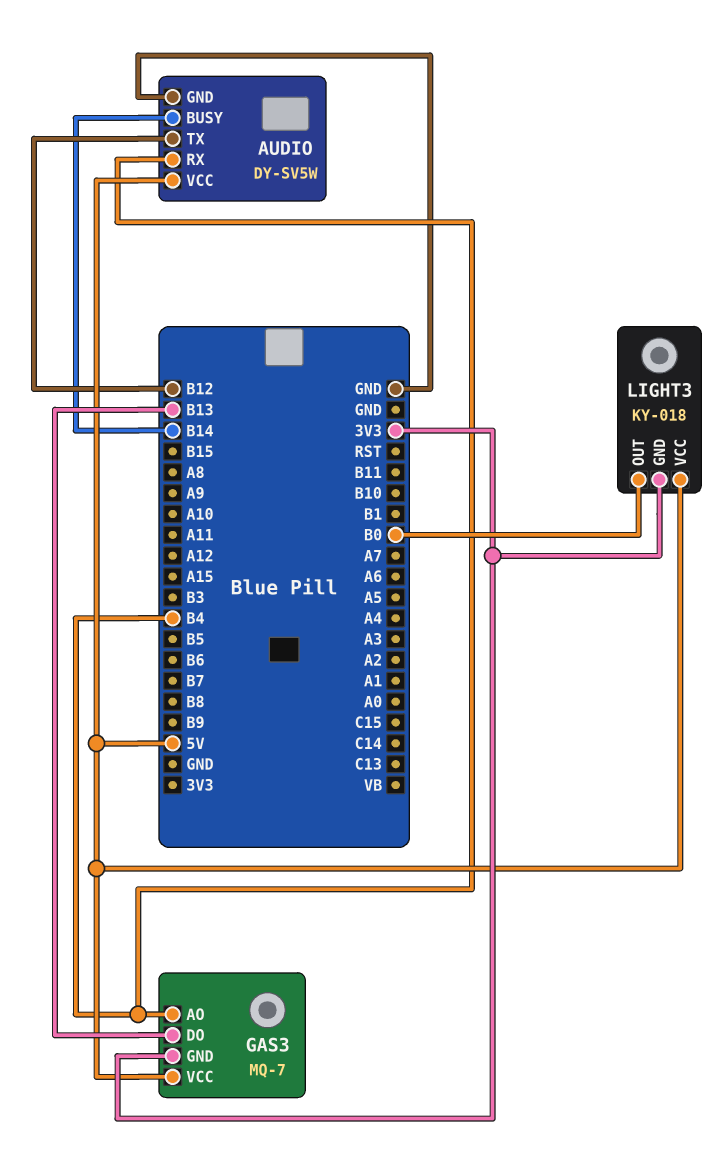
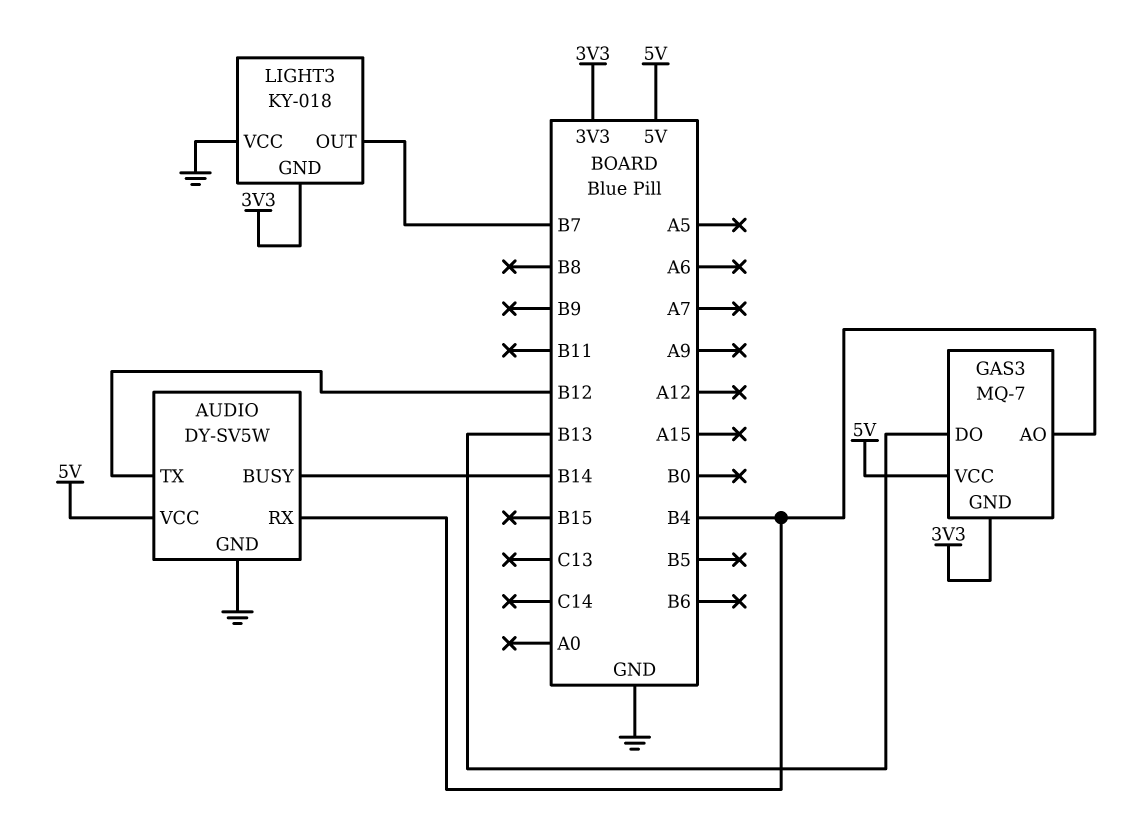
LIGHT3 pin OUT: B0 -> B7
LIGHT3 pin VCC: 5V -> GND

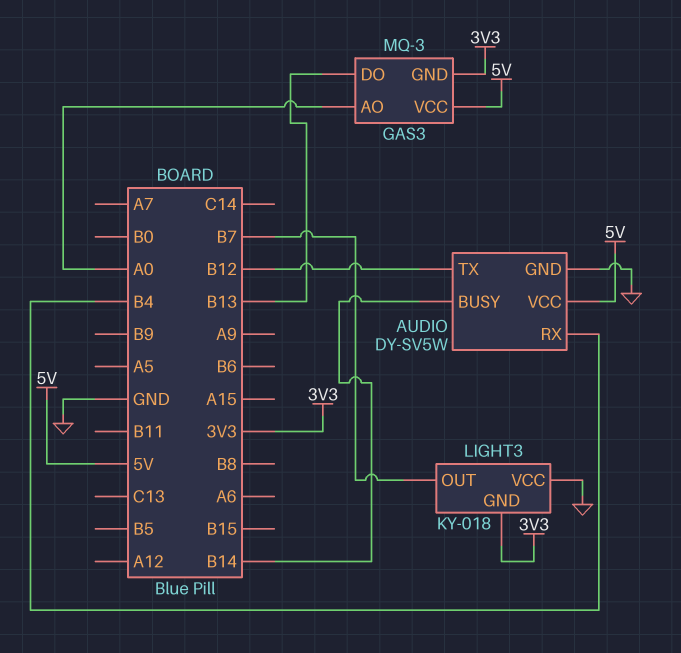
GAS3: MQ-7 -> MQ-3
GAS3 pin AO: B4 -> A0

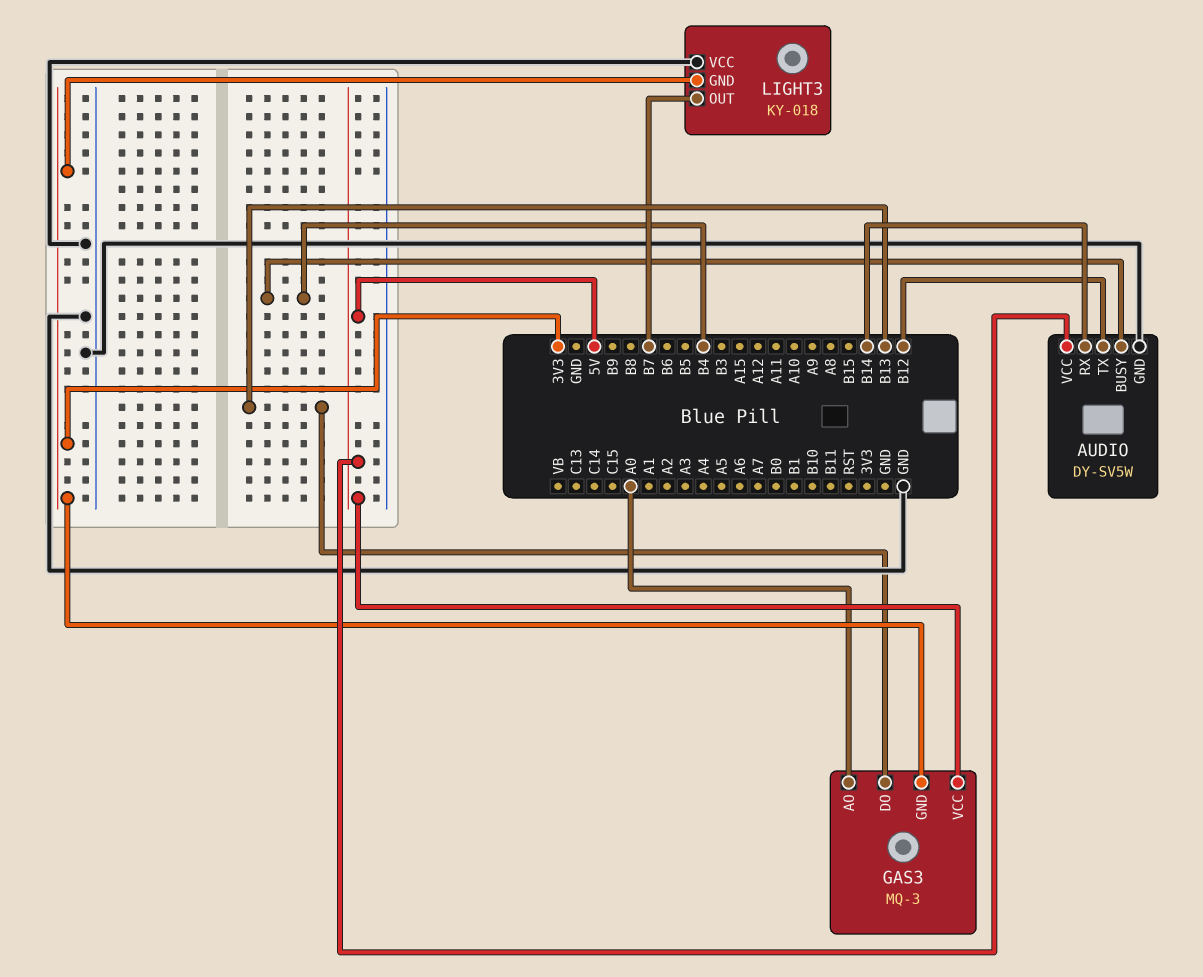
AUDIO pin BUSY: B14 -> B4
AUDIO pin RX: B4 -> B14

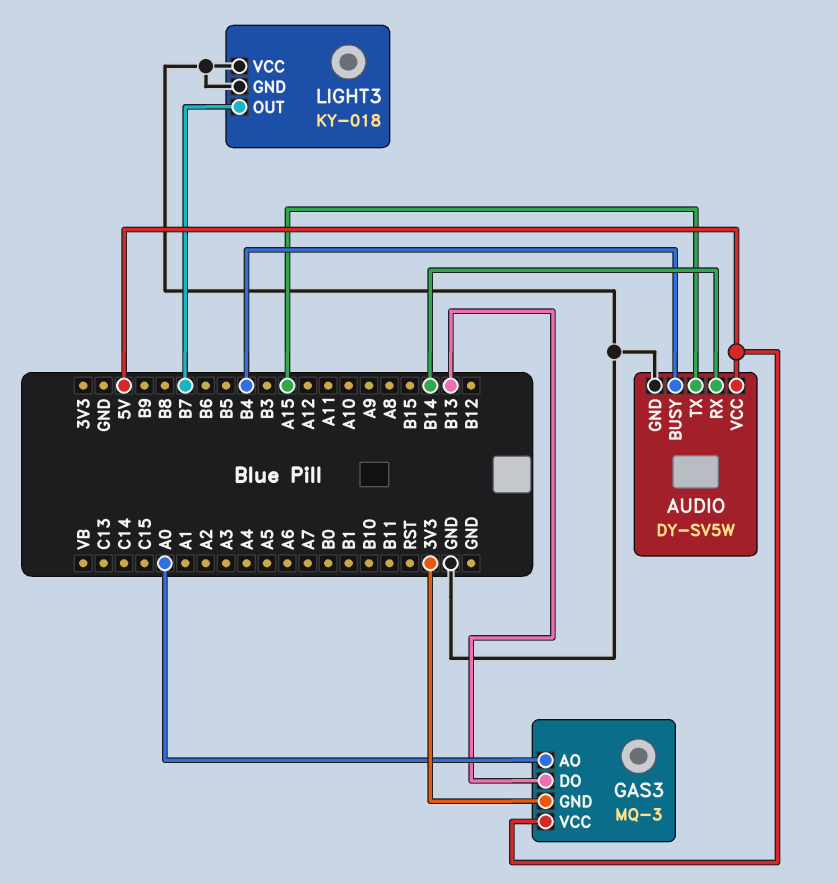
AUDIO pin TX: B12 -> A15
LIGHT3 pin GND: 3V3 -> GND

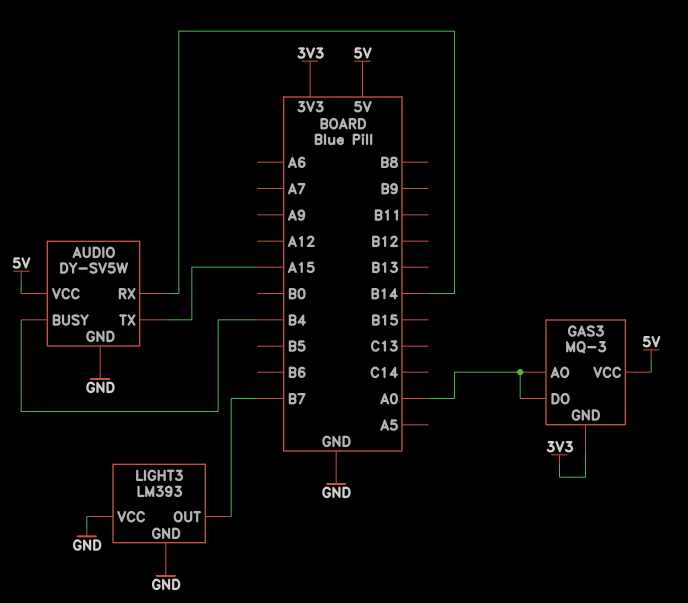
GAS3 pin DO: B13 -> A0
LIGHT3: KY-018 -> LM393

